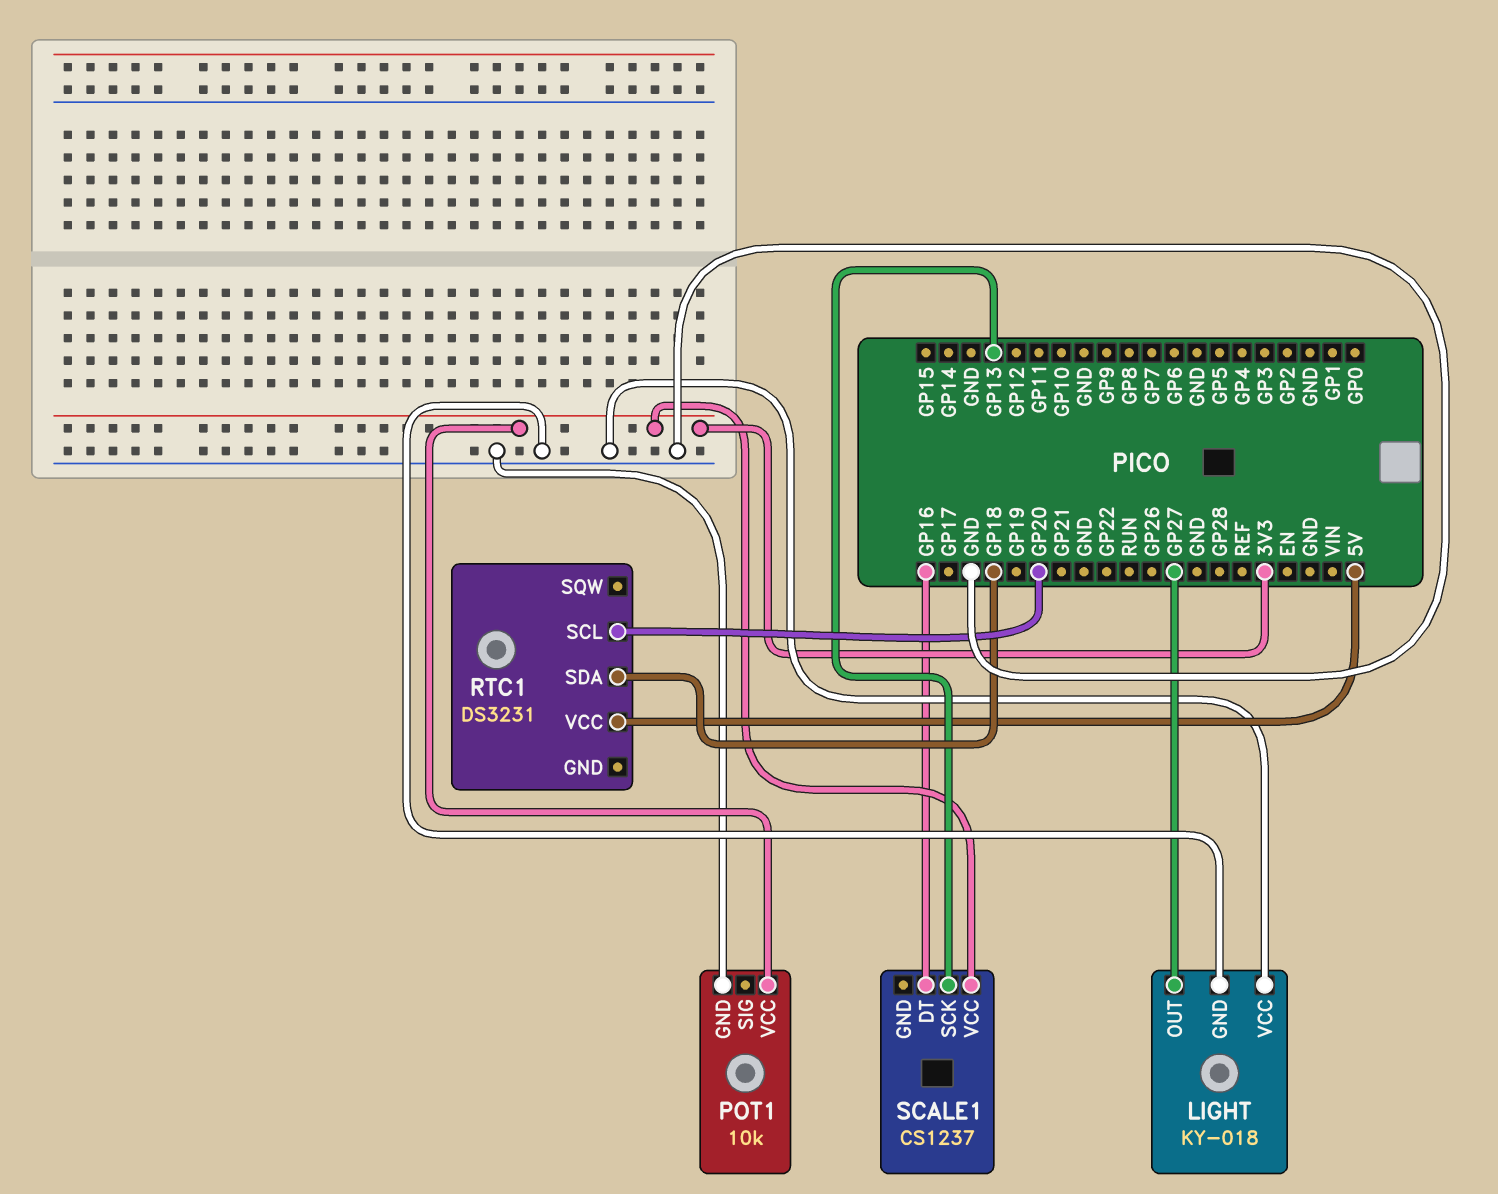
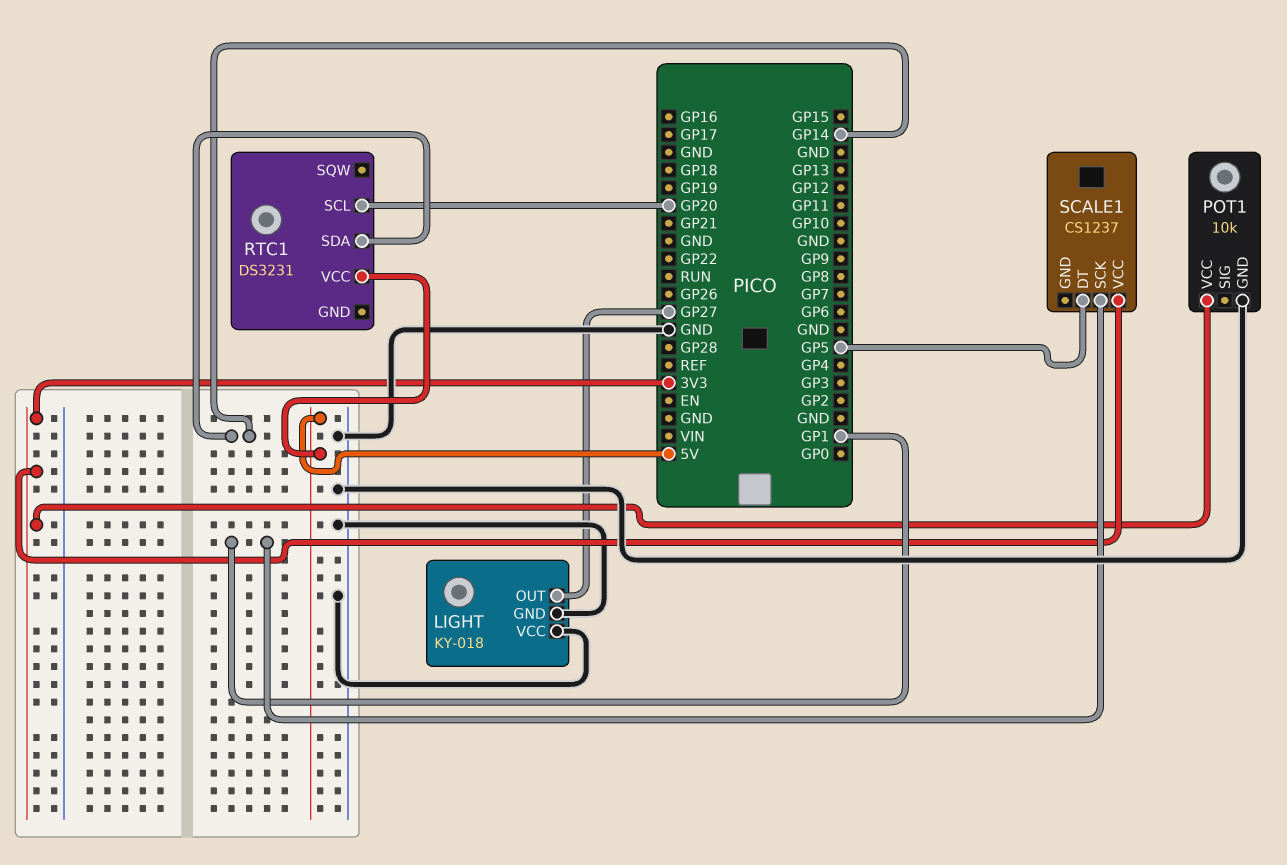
RTC1 pin SDA: GP18 -> GP14
SCALE1 pin DT: GP16 -> GP5
SCALE1 pin SCK: GP13 -> GP1

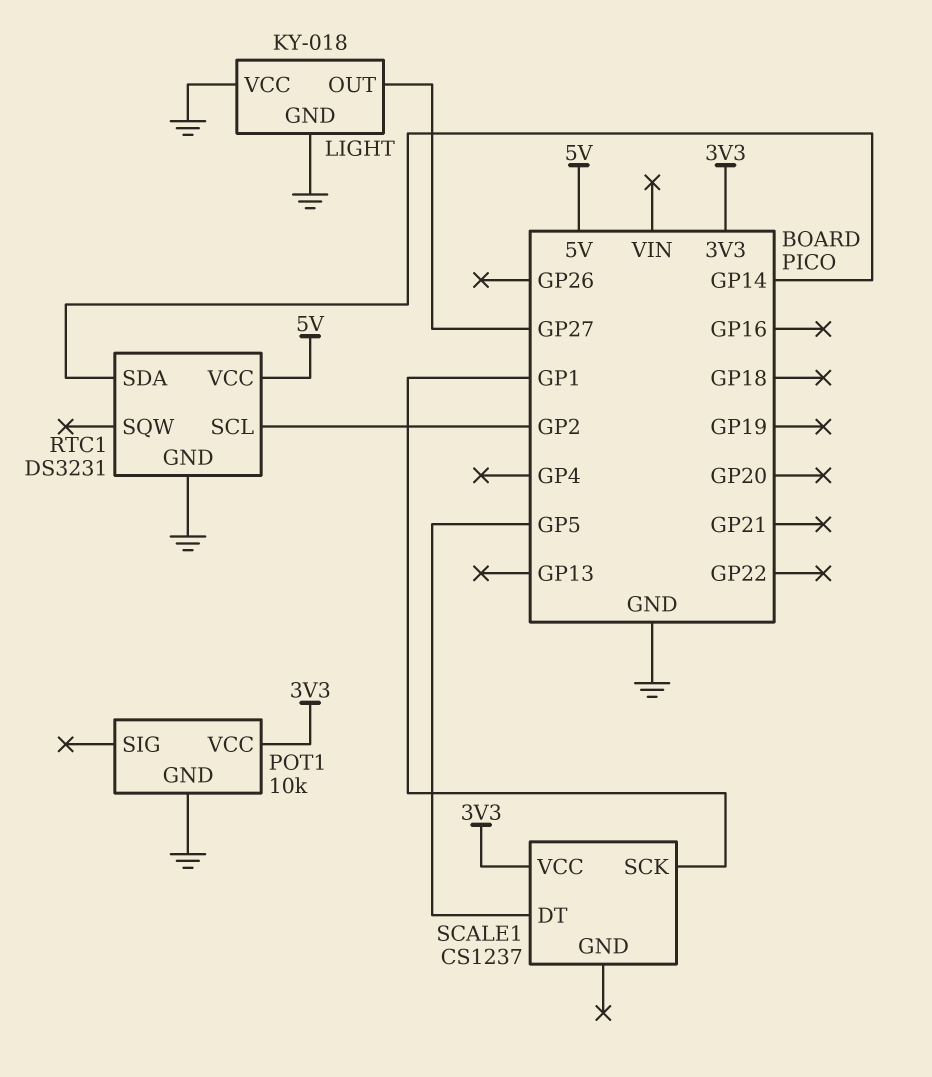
RTC1 pin GND: none -> GND
RTC1 pin SCL: GP20 -> GP2

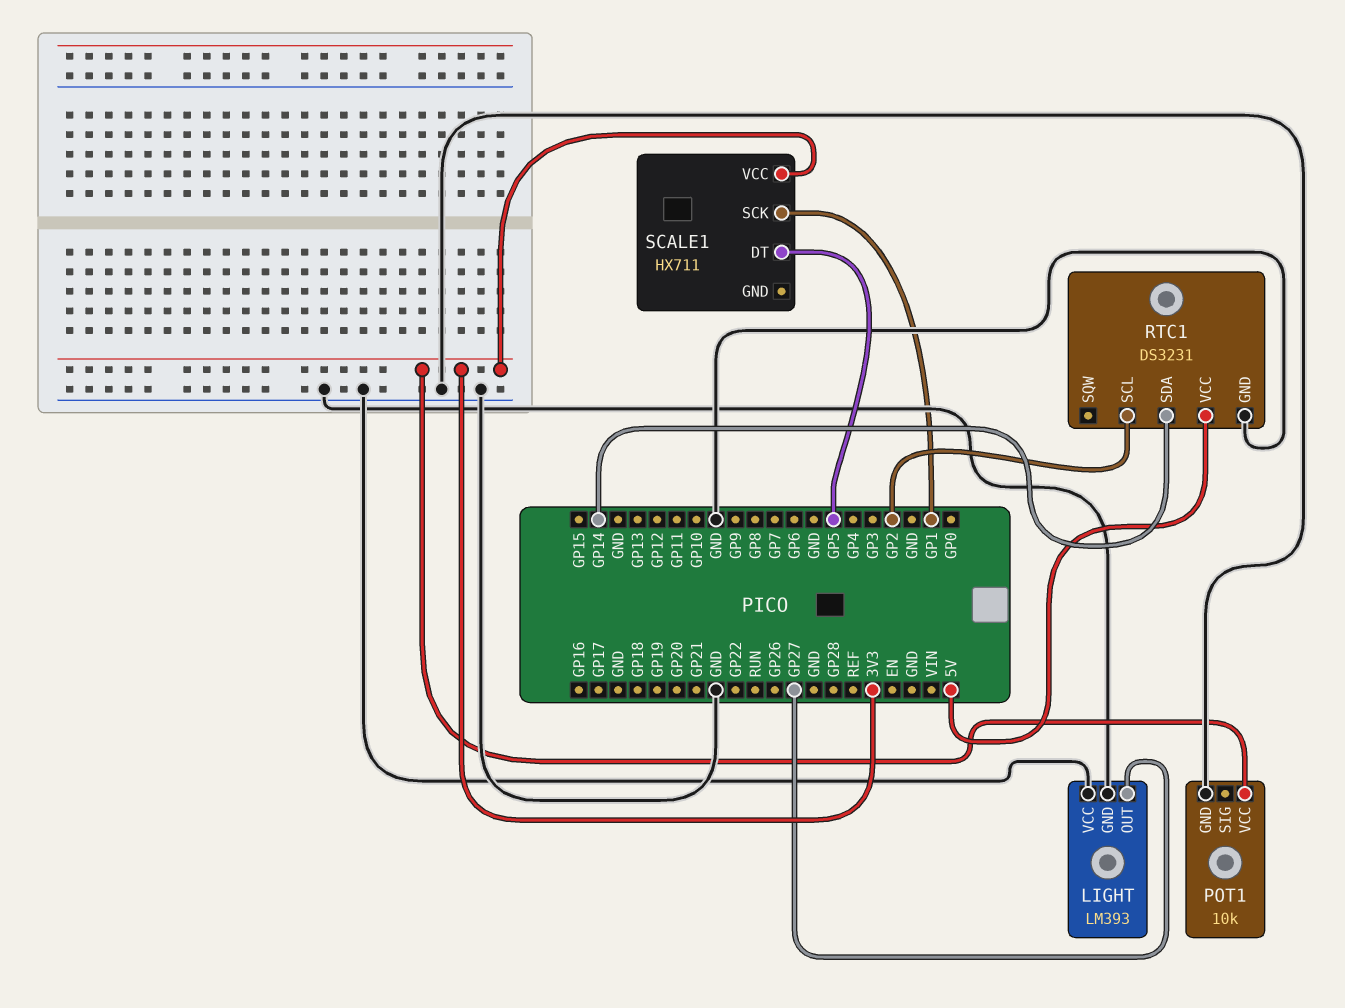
LIGHT: KY-018 -> LM393
SCALE1: CS1237 -> HX711

